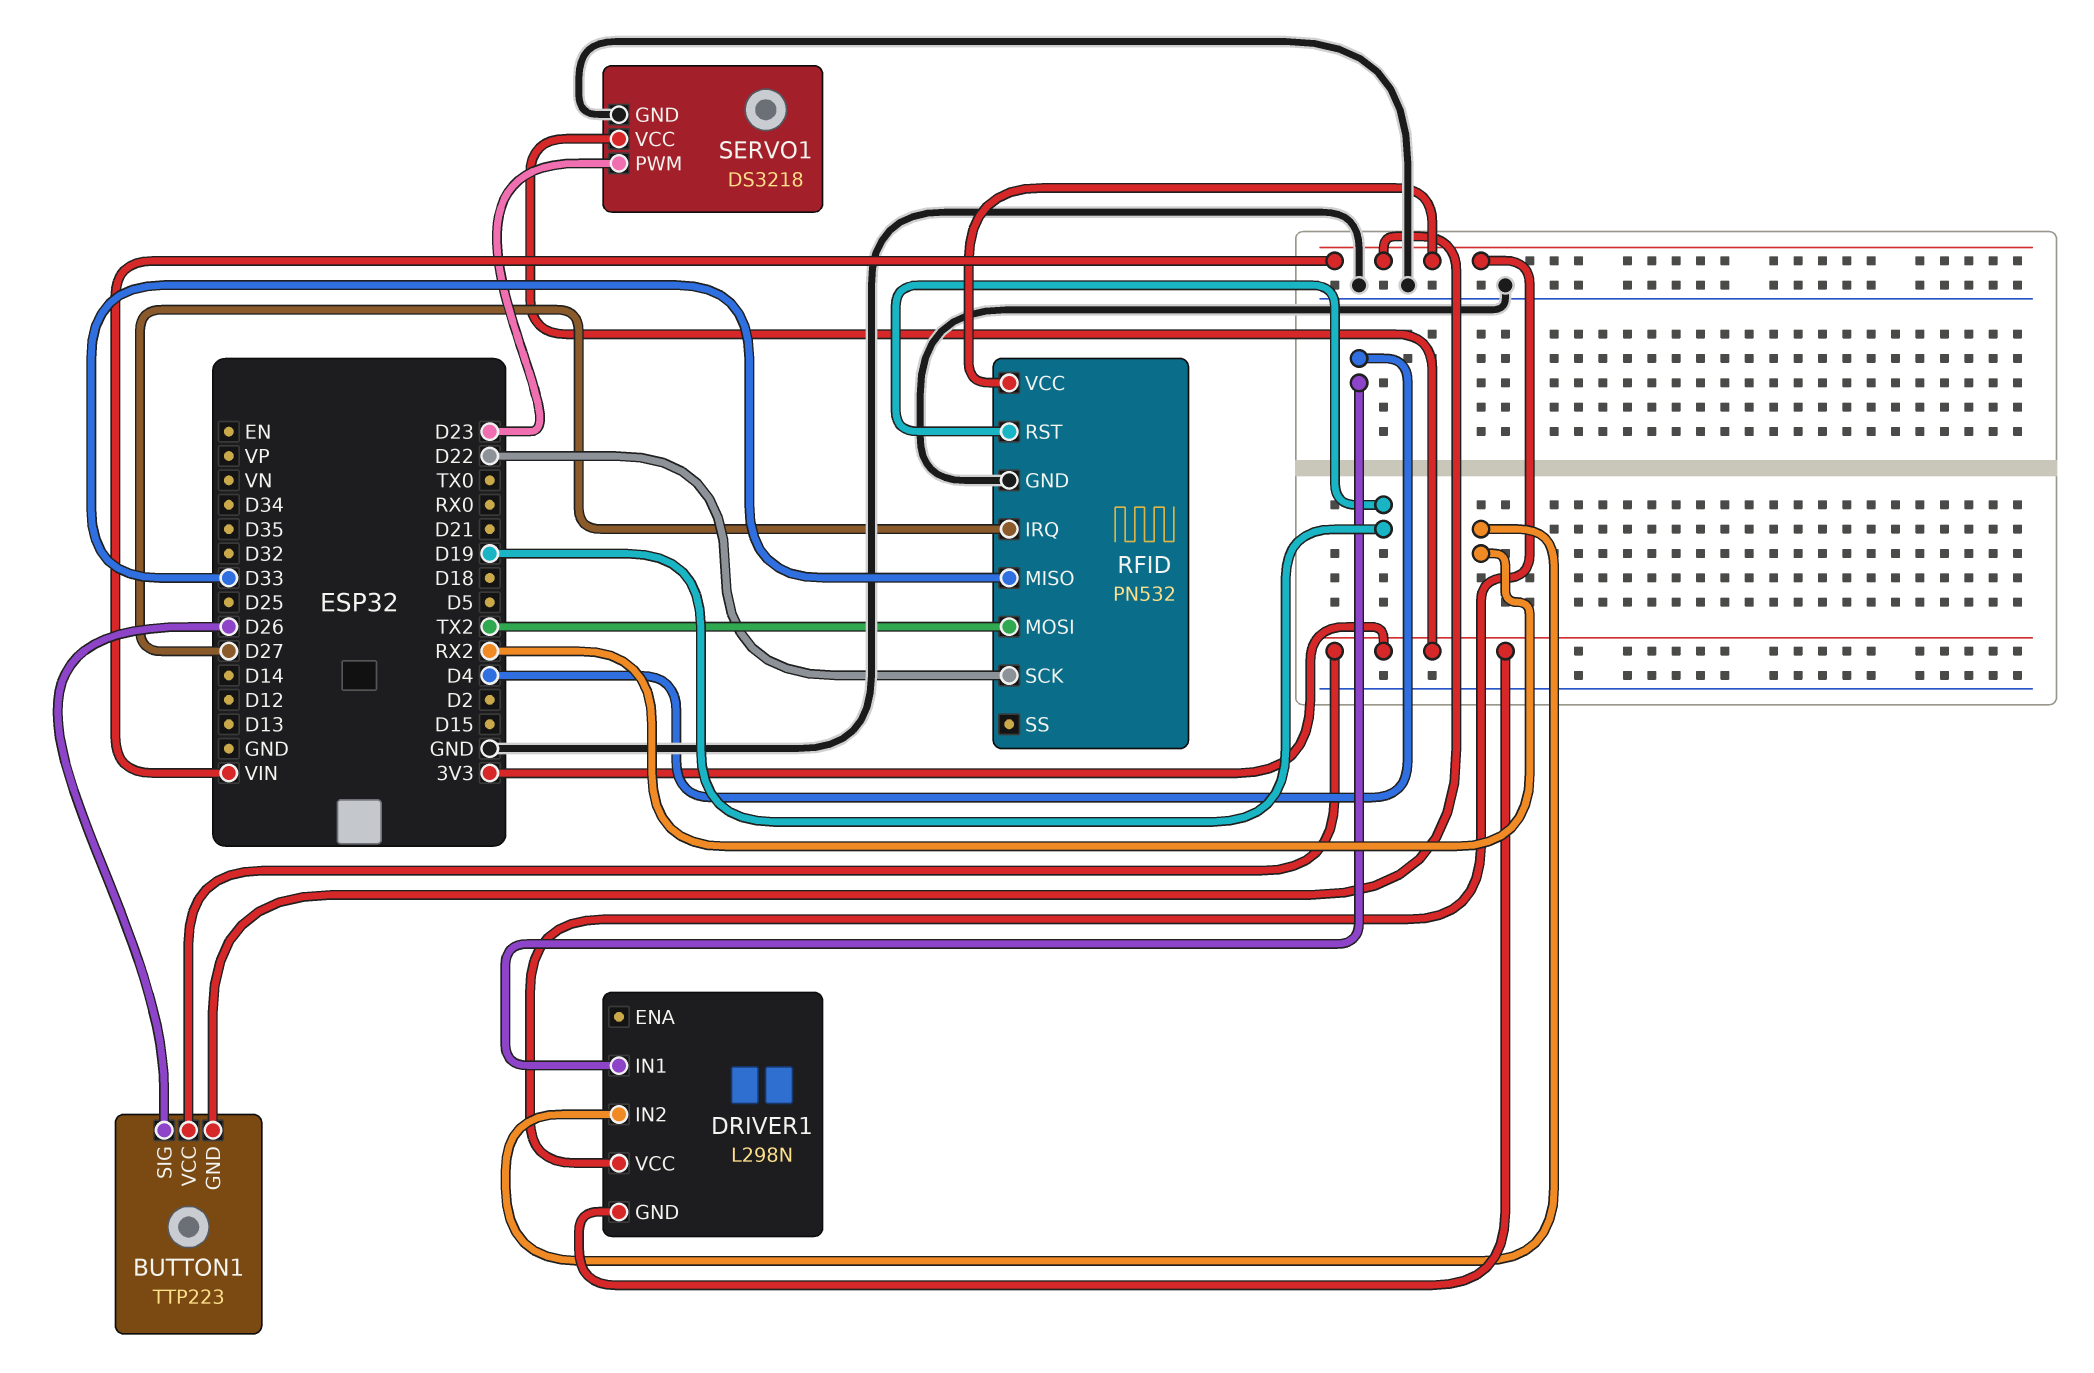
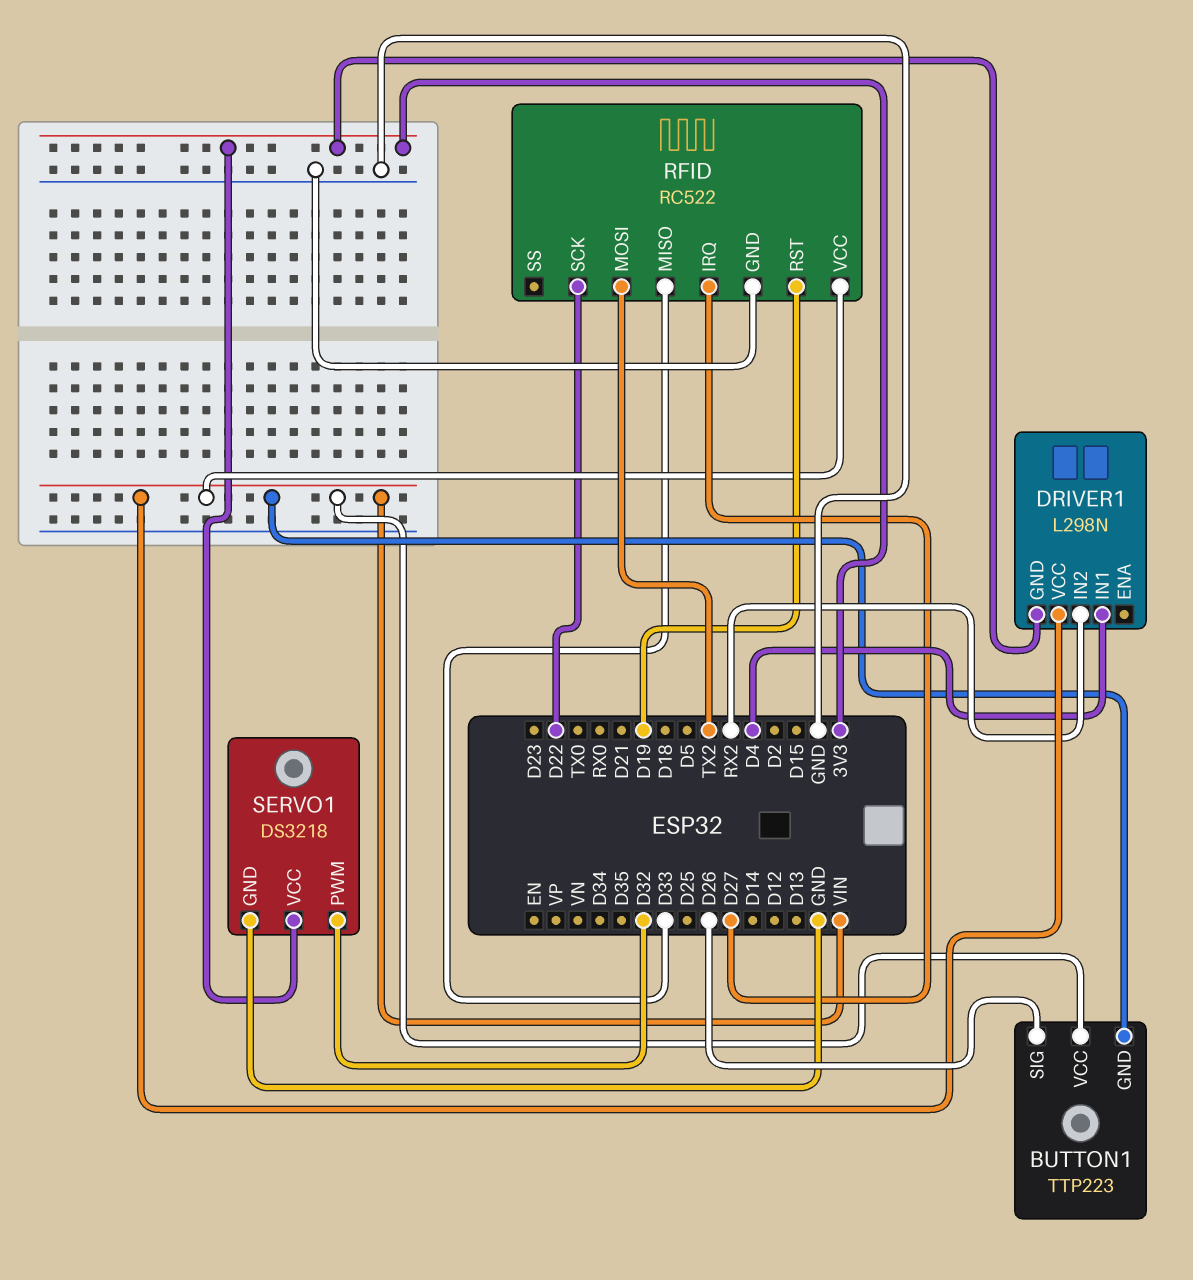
BUTTON1 pin VCC: 3V3 -> VIN
RFID: PN532 -> RC522
SERVO1 pin PWM: D23 -> D32

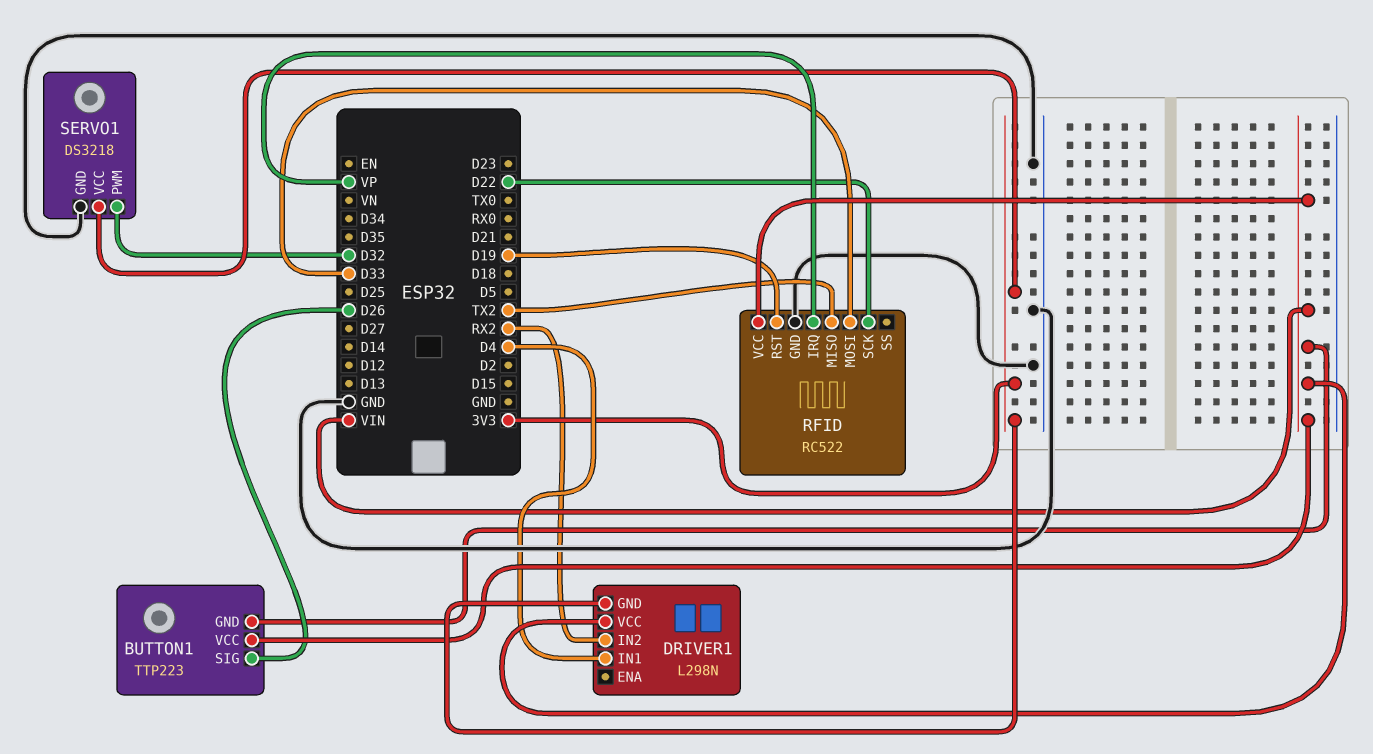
RFID pin IRQ: D27 -> VP
RFID pin MISO: D33 -> TX2
RFID pin MOSI: TX2 -> D33

